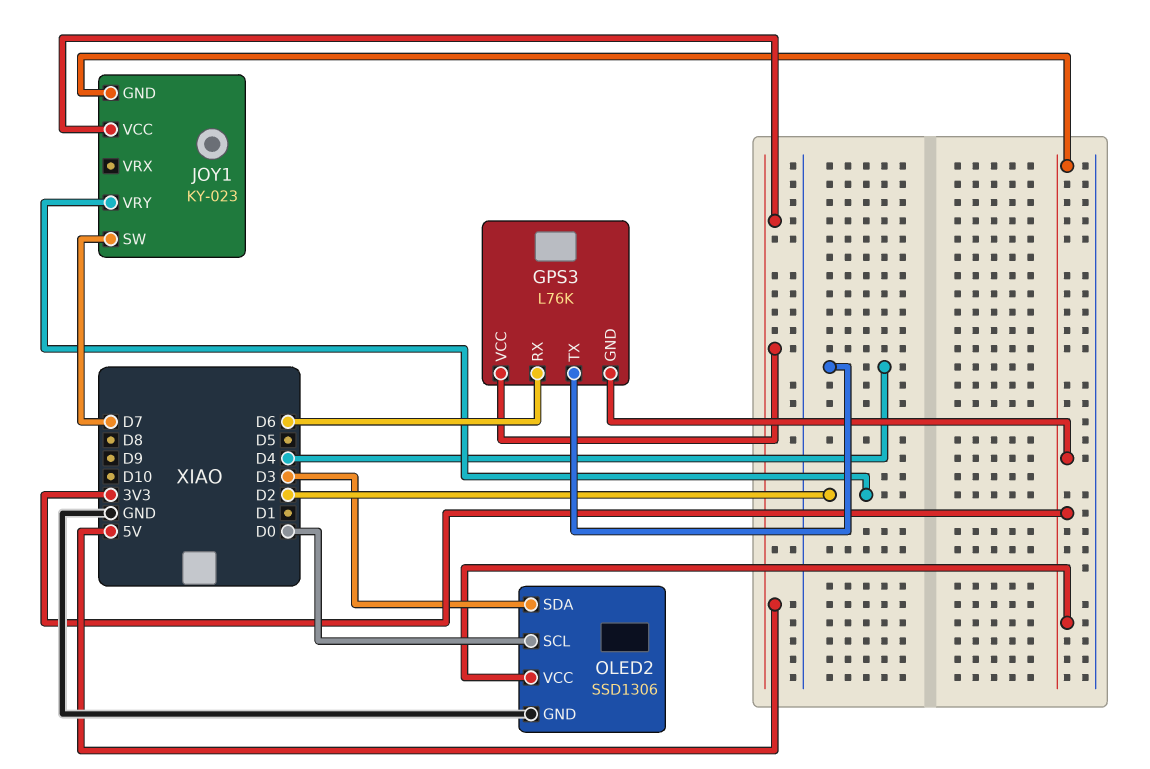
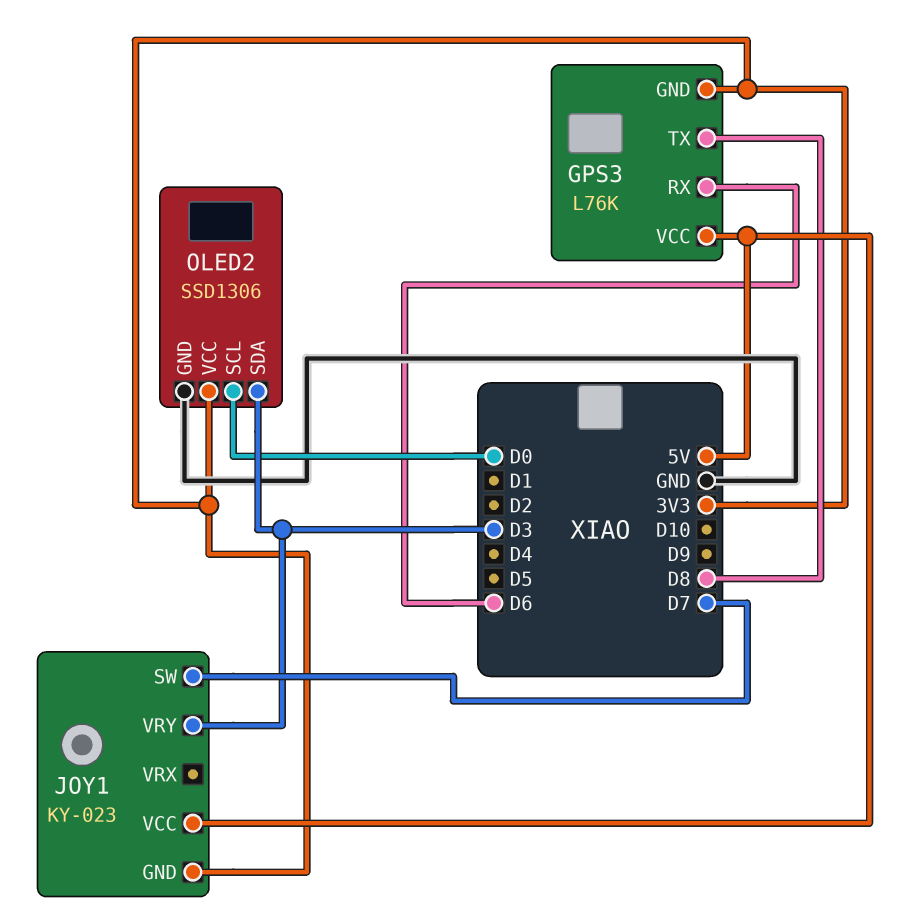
GPS3 pin TX: D4 -> D8
JOY1 pin VRY: D2 -> D3

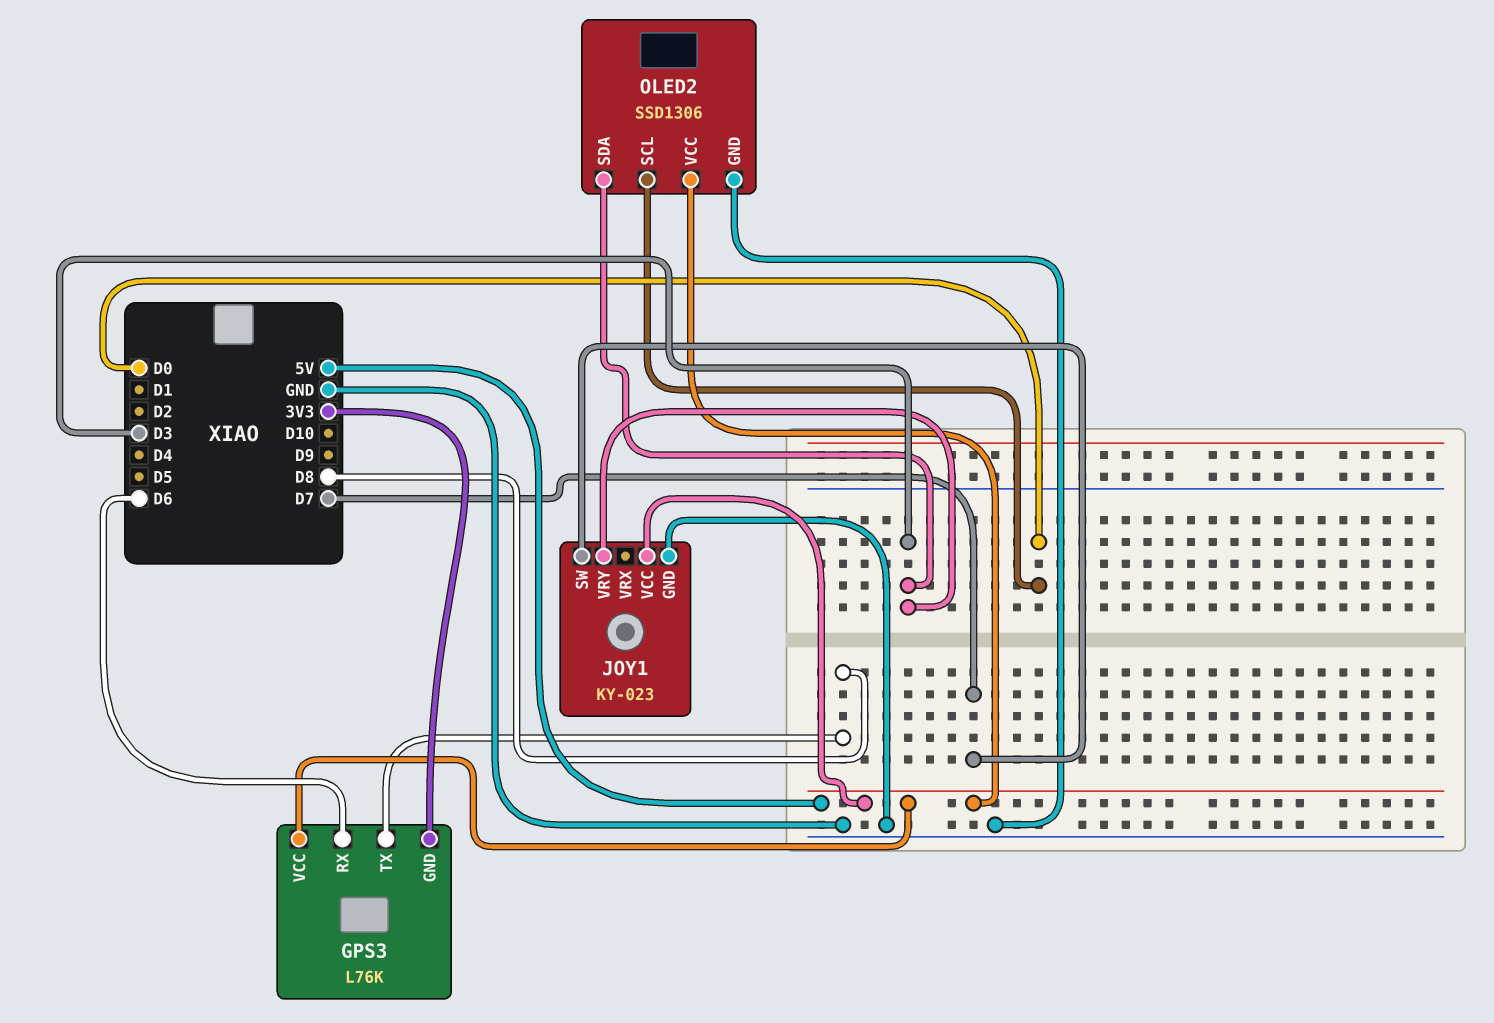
JOY1 pin GND: 3V3 -> GND
OLED2 pin VCC: 3V3 -> 5V

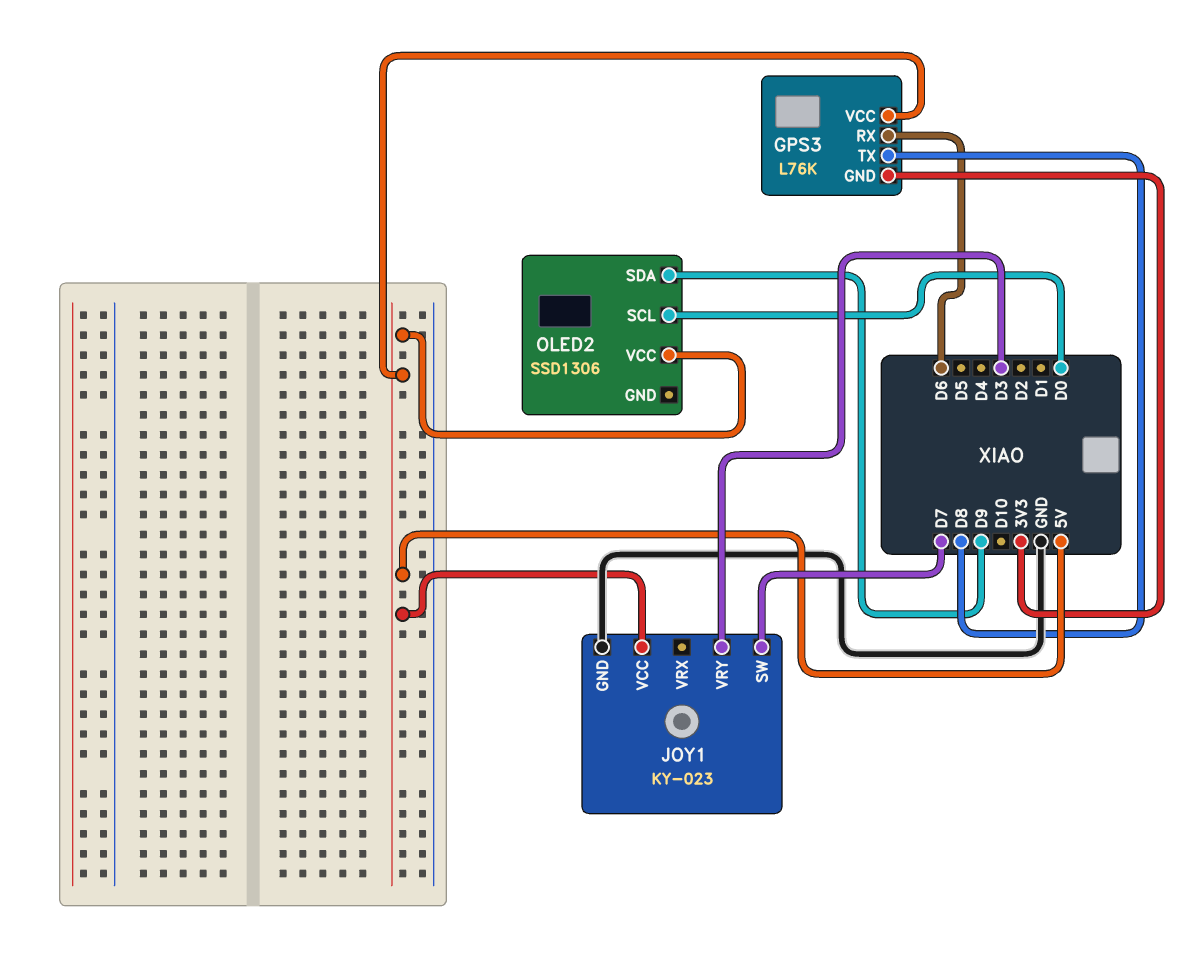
OLED2 pin GND: GND -> none
OLED2 pin SDA: D3 -> D9

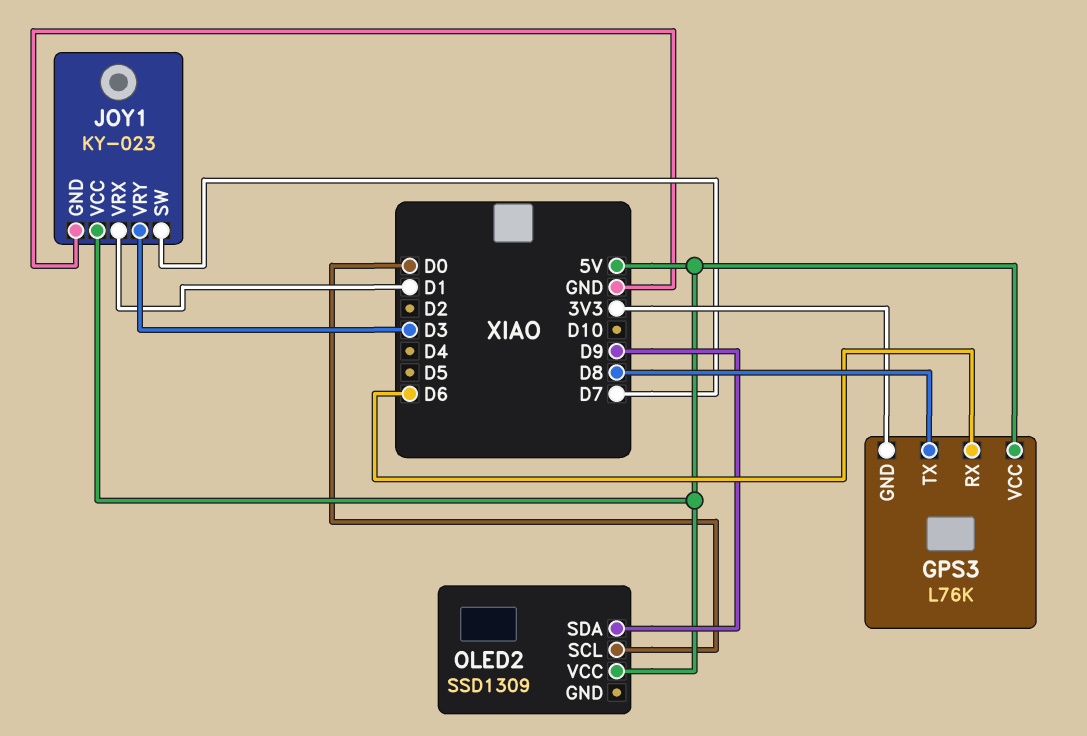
JOY1 pin VRX: none -> D1
OLED2: SSD1306 -> SSD1309

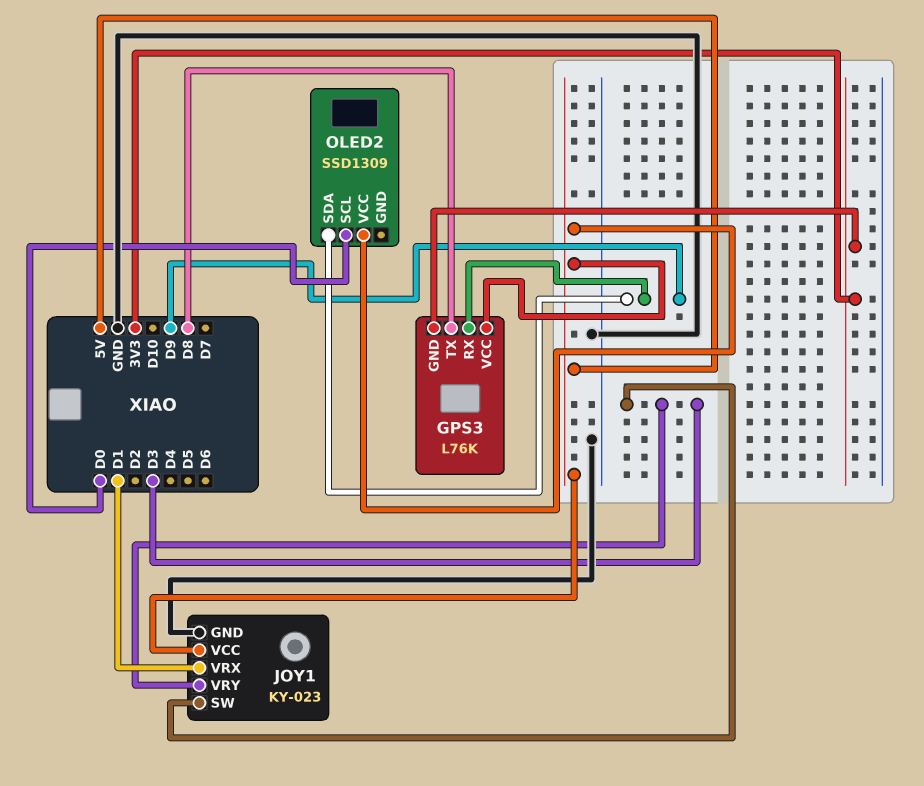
GPS3 pin RX: D6 -> D9
JOY1 pin SW: D7 -> D3

